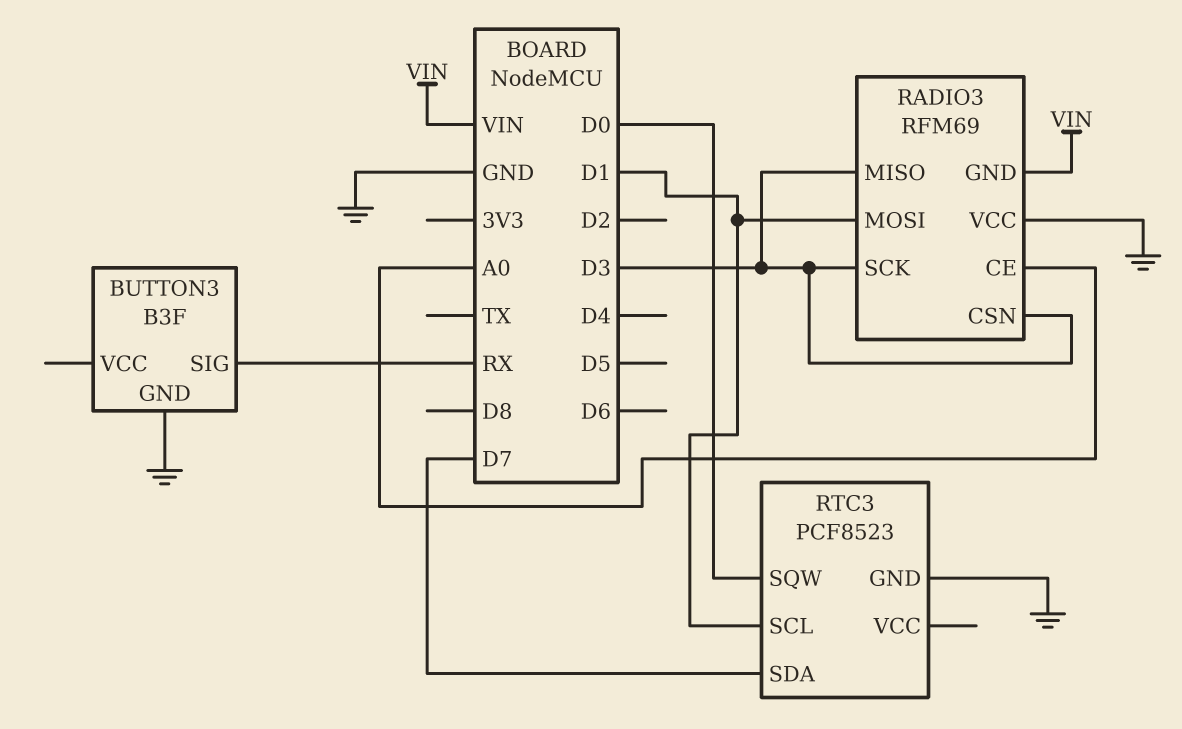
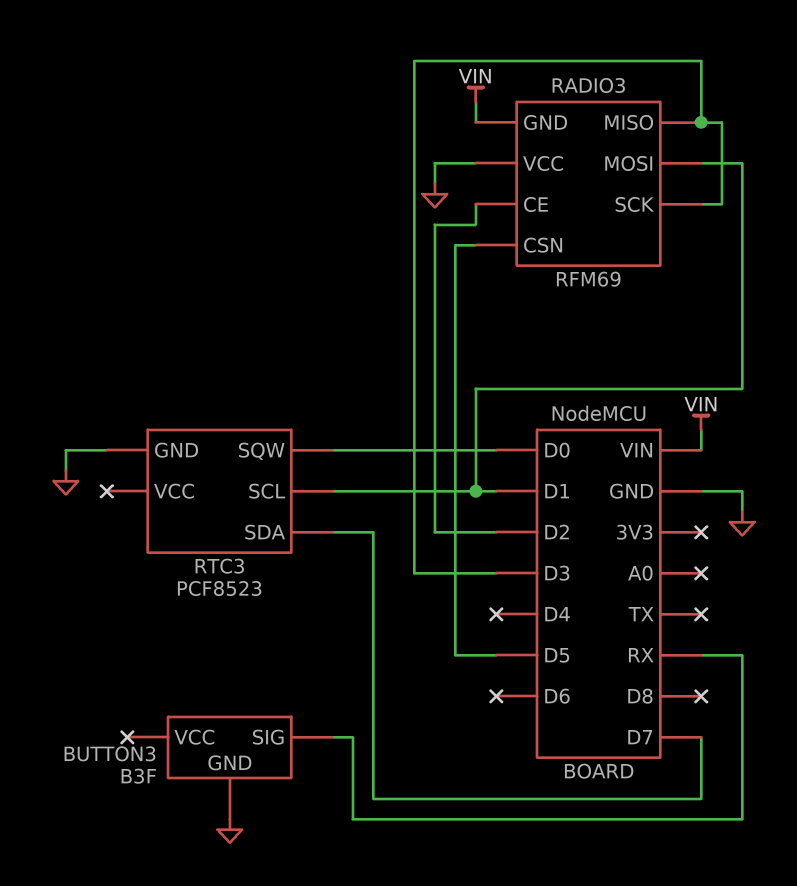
RADIO3 pin CE: A0 -> D2
RADIO3 pin CSN: D3 -> D5

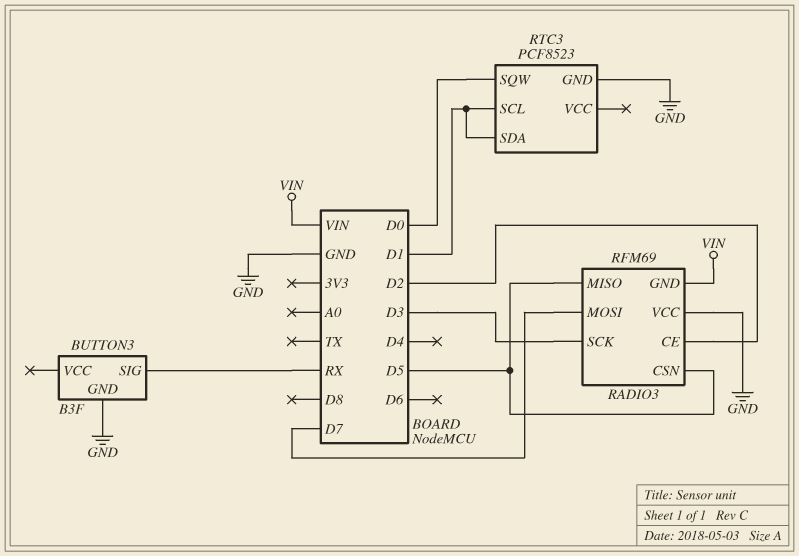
RADIO3 pin MISO: D3 -> D5
RADIO3 pin MOSI: D1 -> D7
RTC3 pin SDA: D7 -> D1

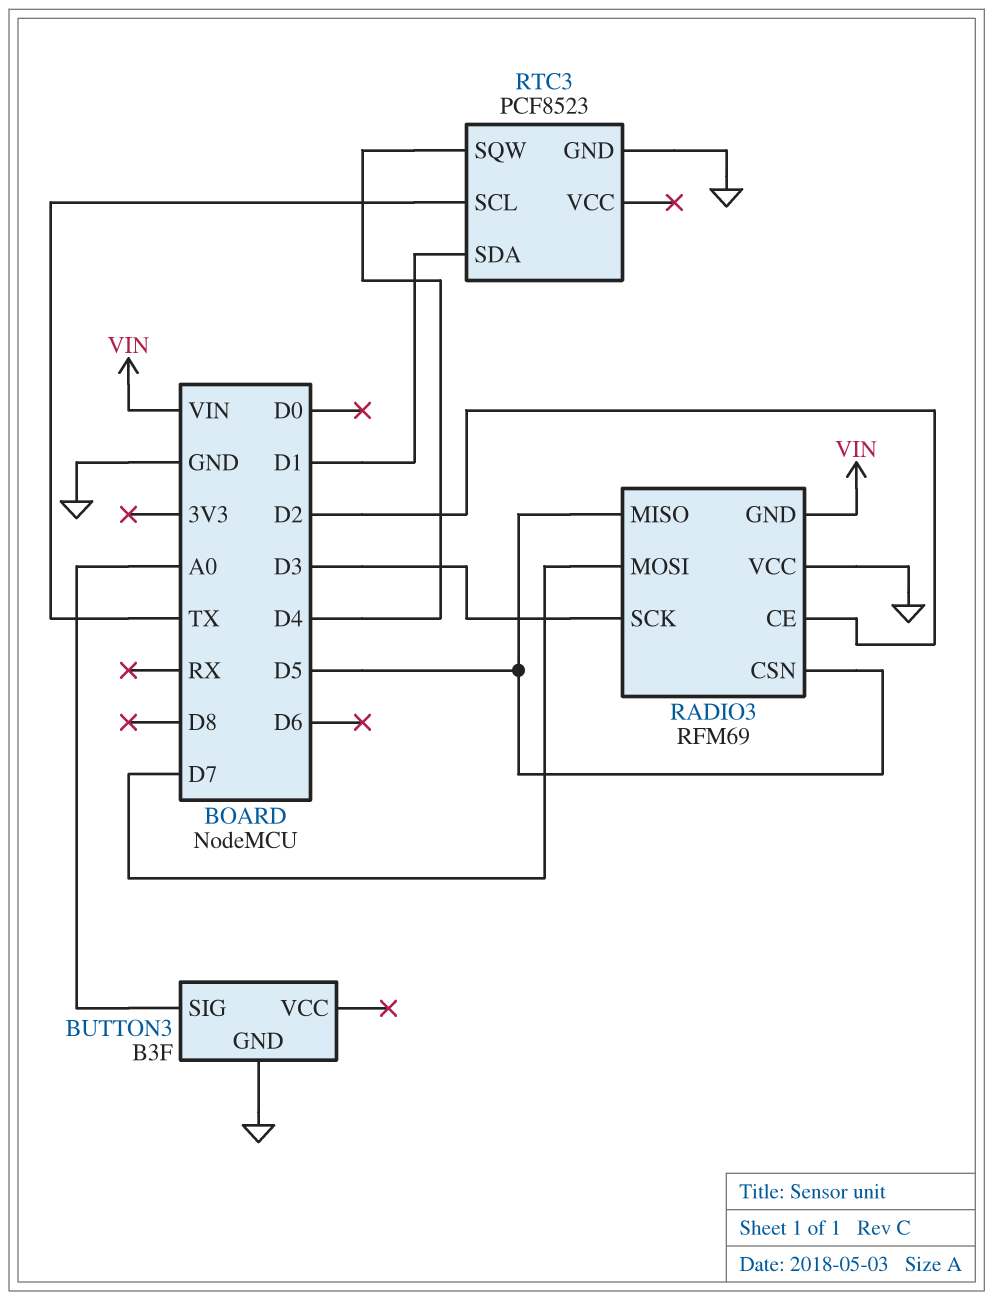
BUTTON3 pin SIG: RX -> A0
RTC3 pin SCL: D1 -> TX
RTC3 pin SQW: D0 -> D4

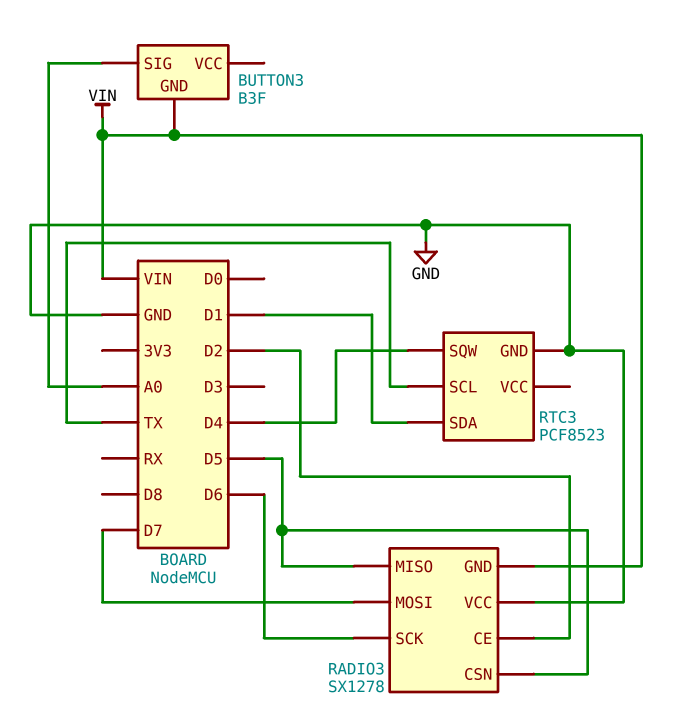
BUTTON3 pin GND: GND -> VIN
RADIO3: RFM69 -> SX1278
RADIO3 pin SCK: D3 -> D6

